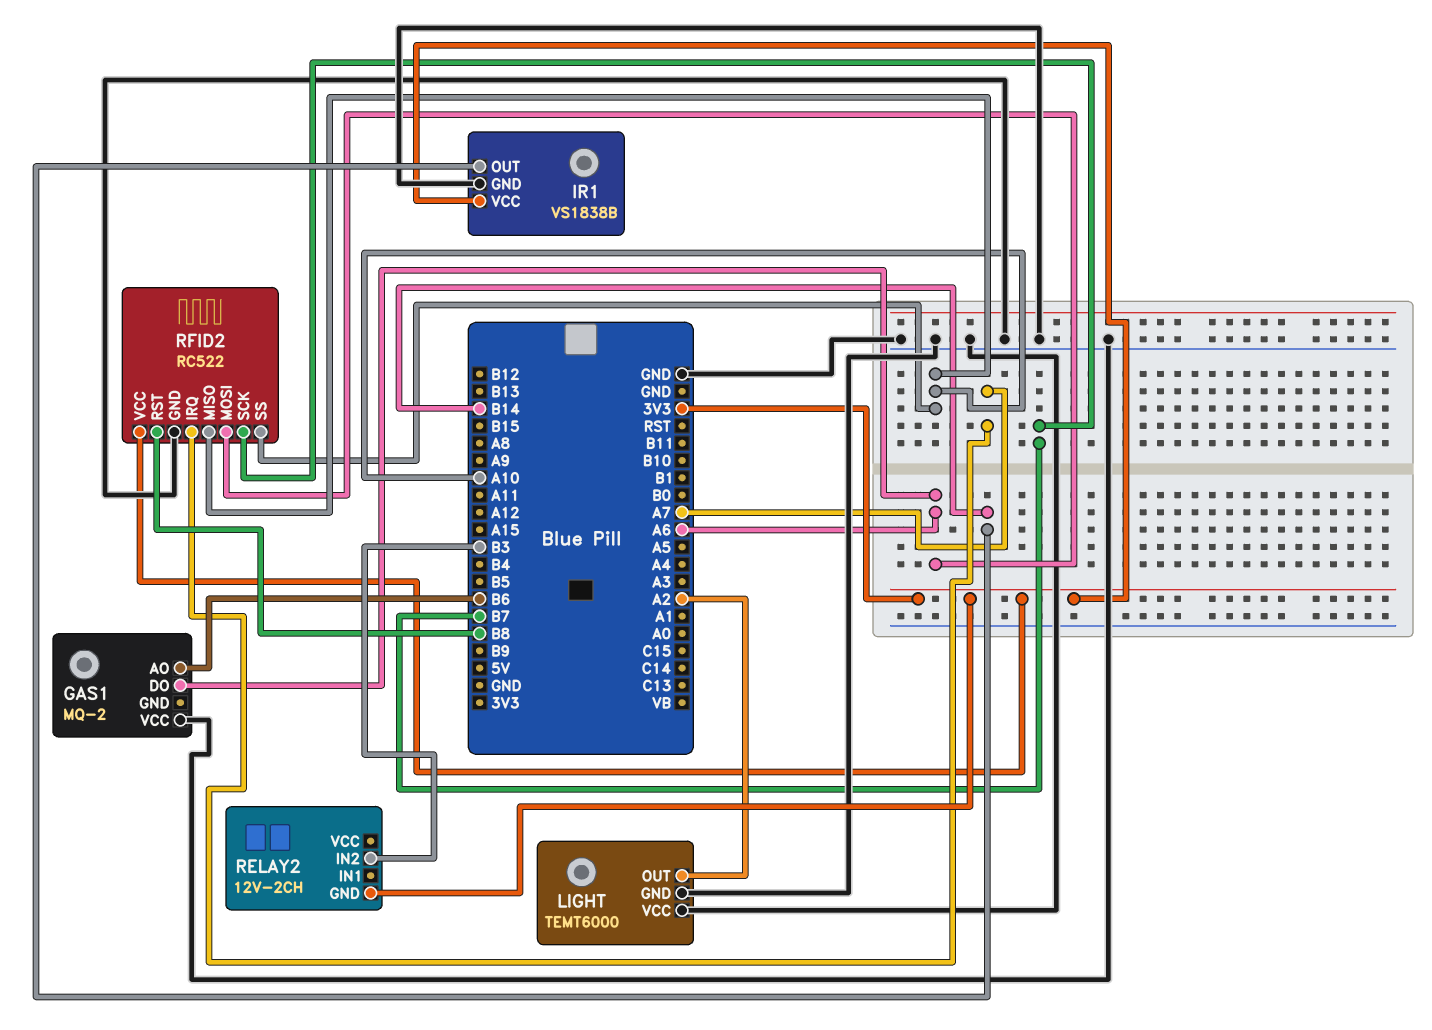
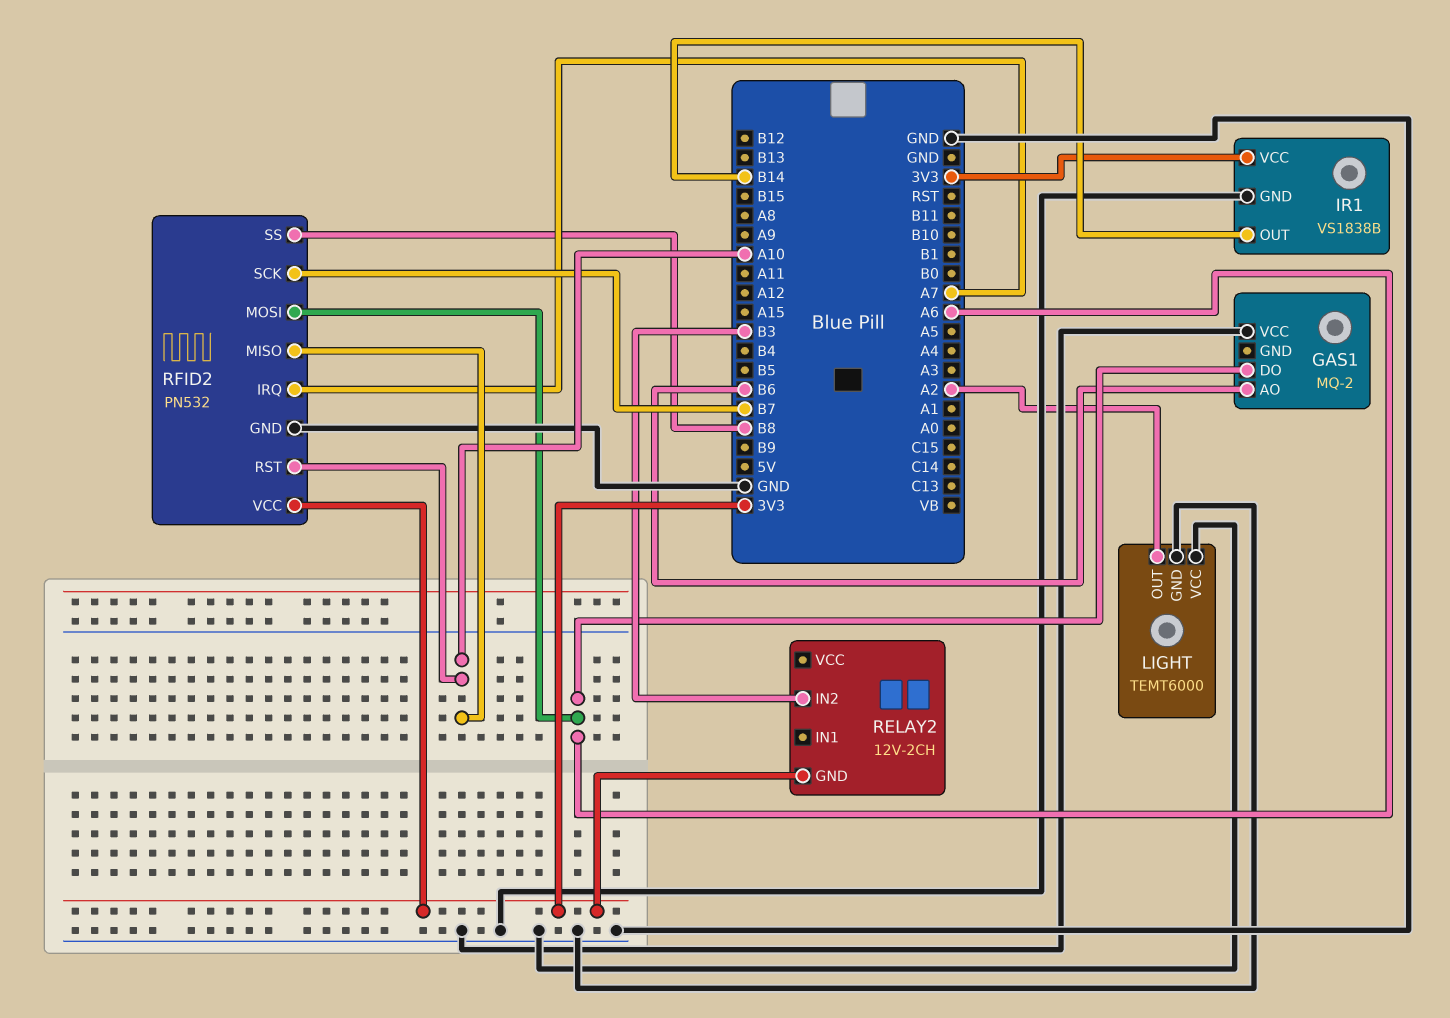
RFID2: RC522 -> PN532
RFID2 pin RST: B8 -> A10
RFID2 pin SS: A10 -> B8

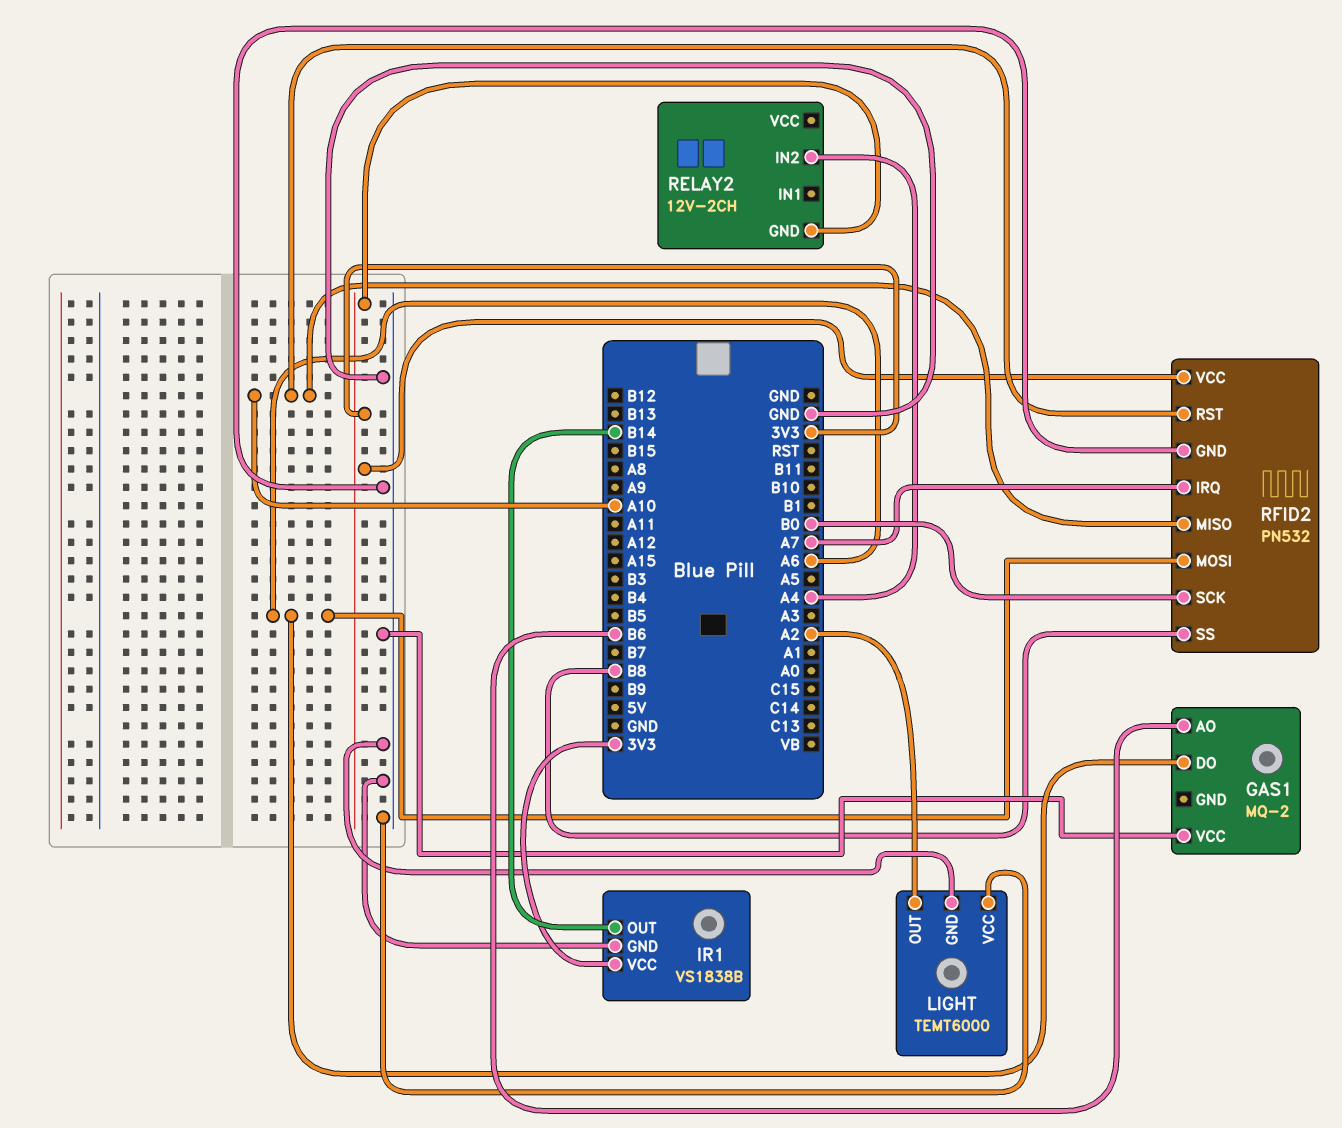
RELAY2 pin IN2: B3 -> A4
RFID2 pin SCK: B7 -> B0

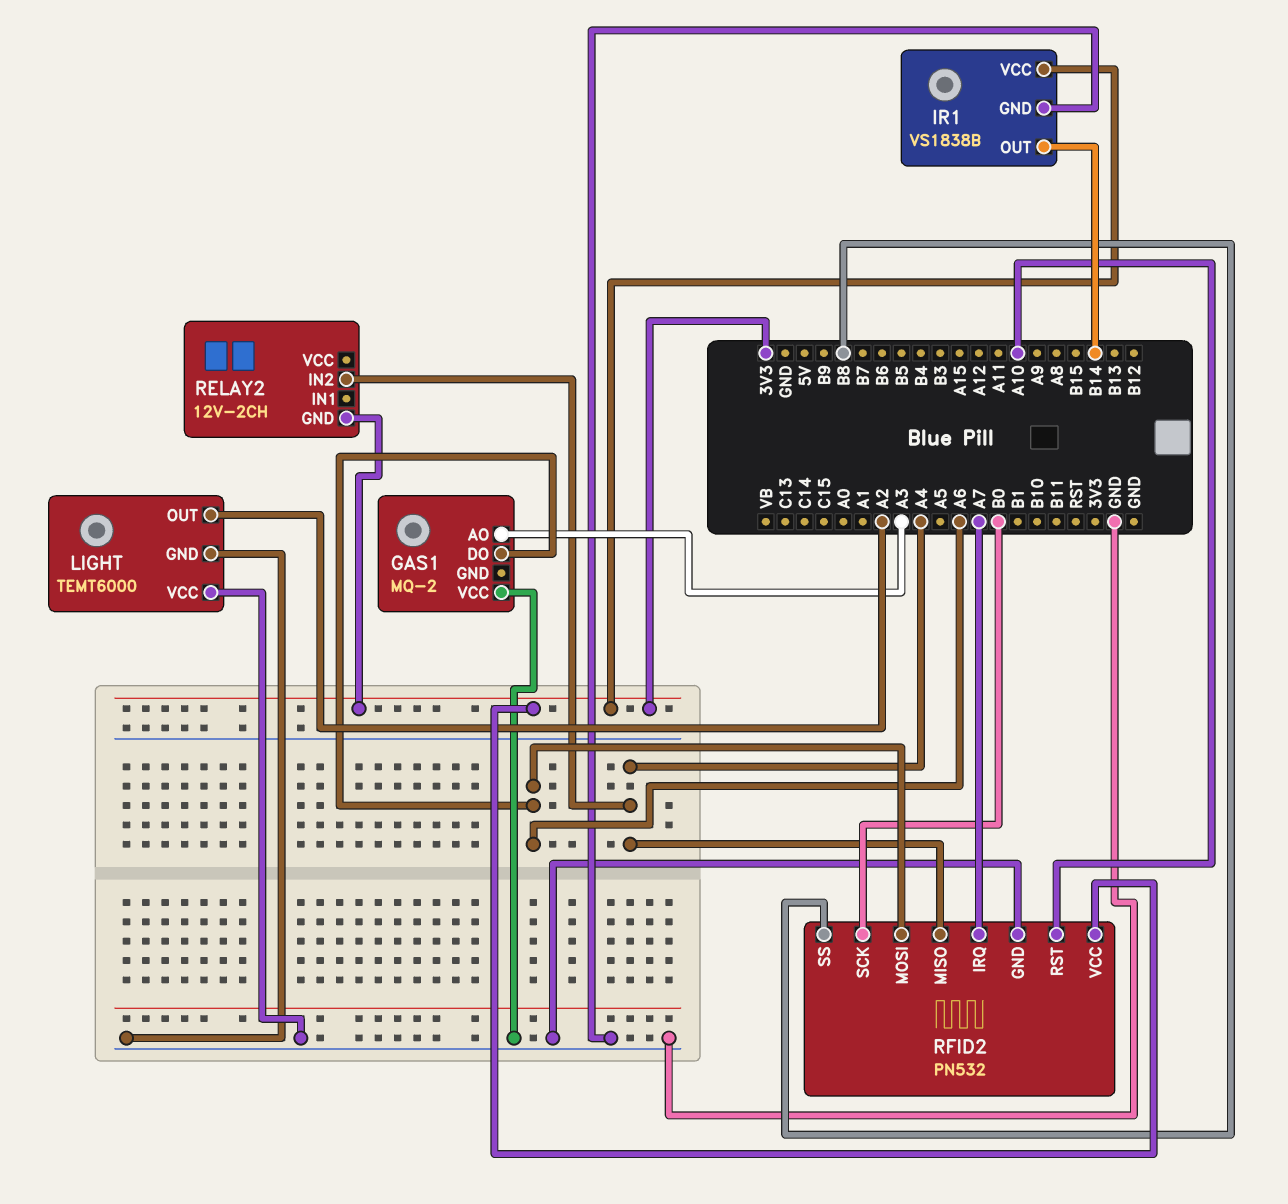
GAS1 pin AO: B6 -> A3
RFID2 pin MISO: A10 -> A4

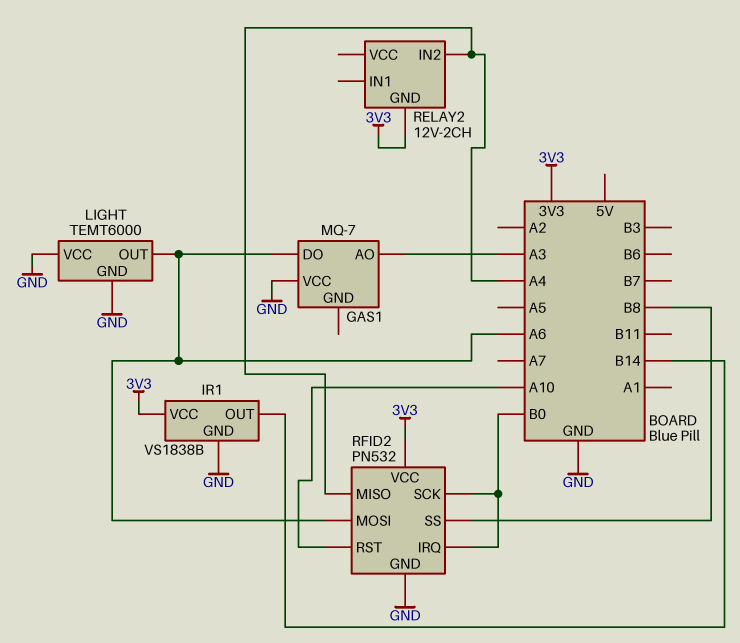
GAS1: MQ-2 -> MQ-7
LIGHT pin OUT: A2 -> A6
RFID2 pin IRQ: A7 -> B0

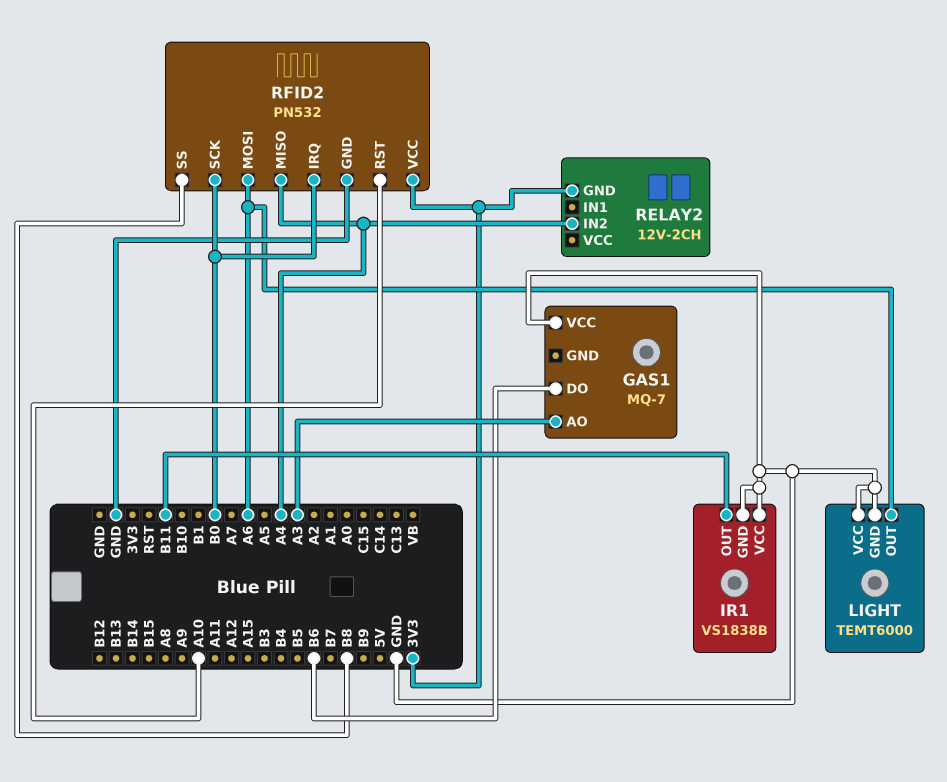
GAS1 pin DO: A6 -> B6
IR1 pin OUT: B14 -> B11
IR1 pin VCC: 3V3 -> GND

